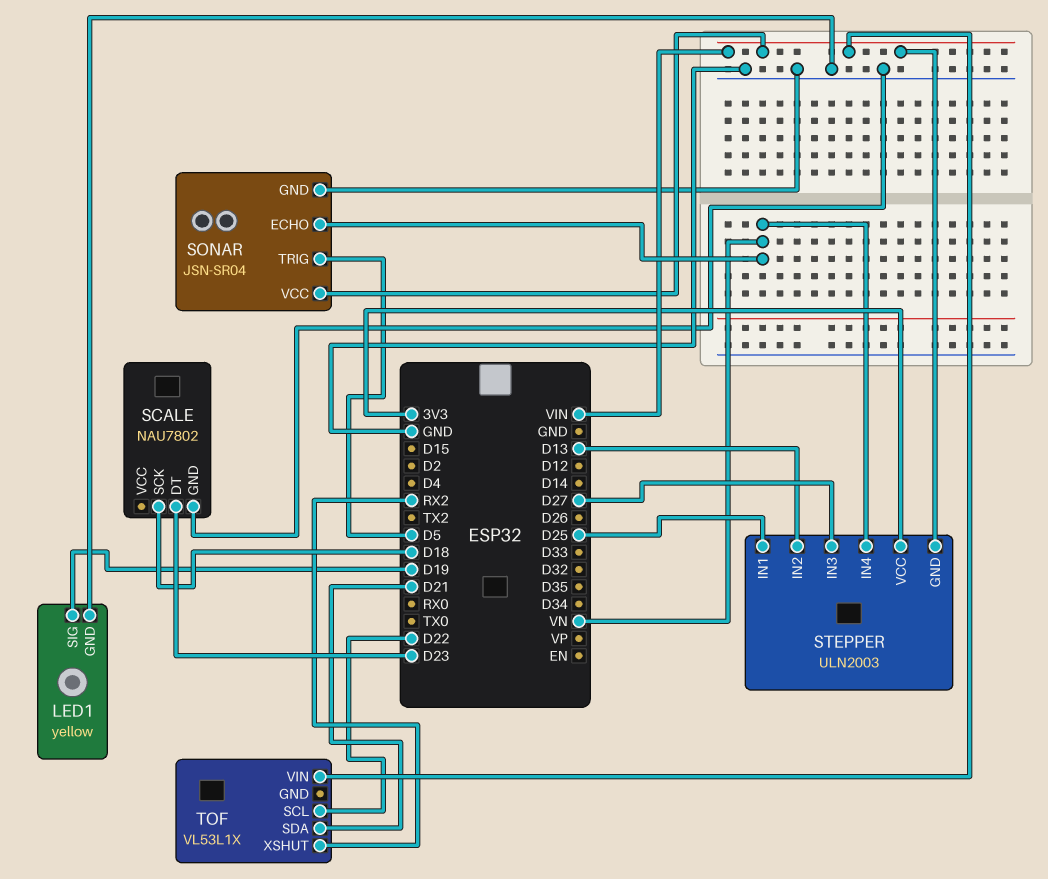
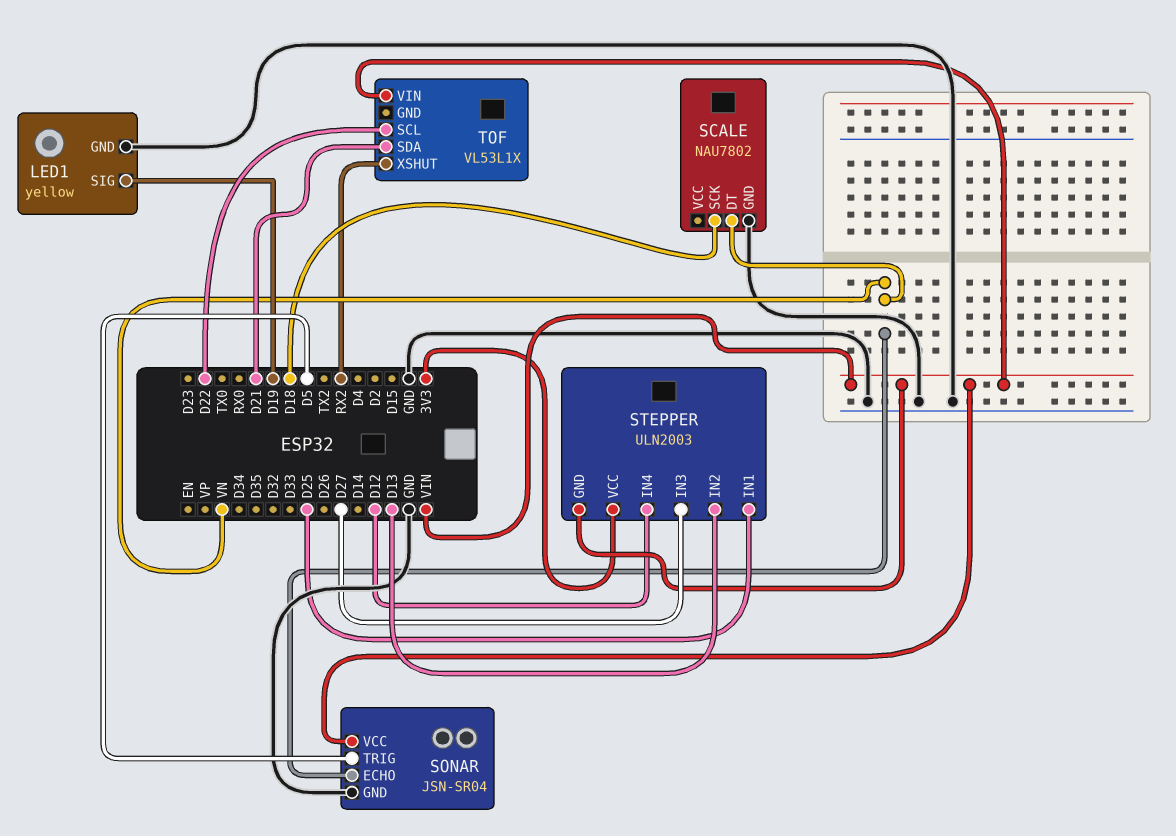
SCALE pin DT: D23 -> VN
STEPPER pin IN4: VN -> D12

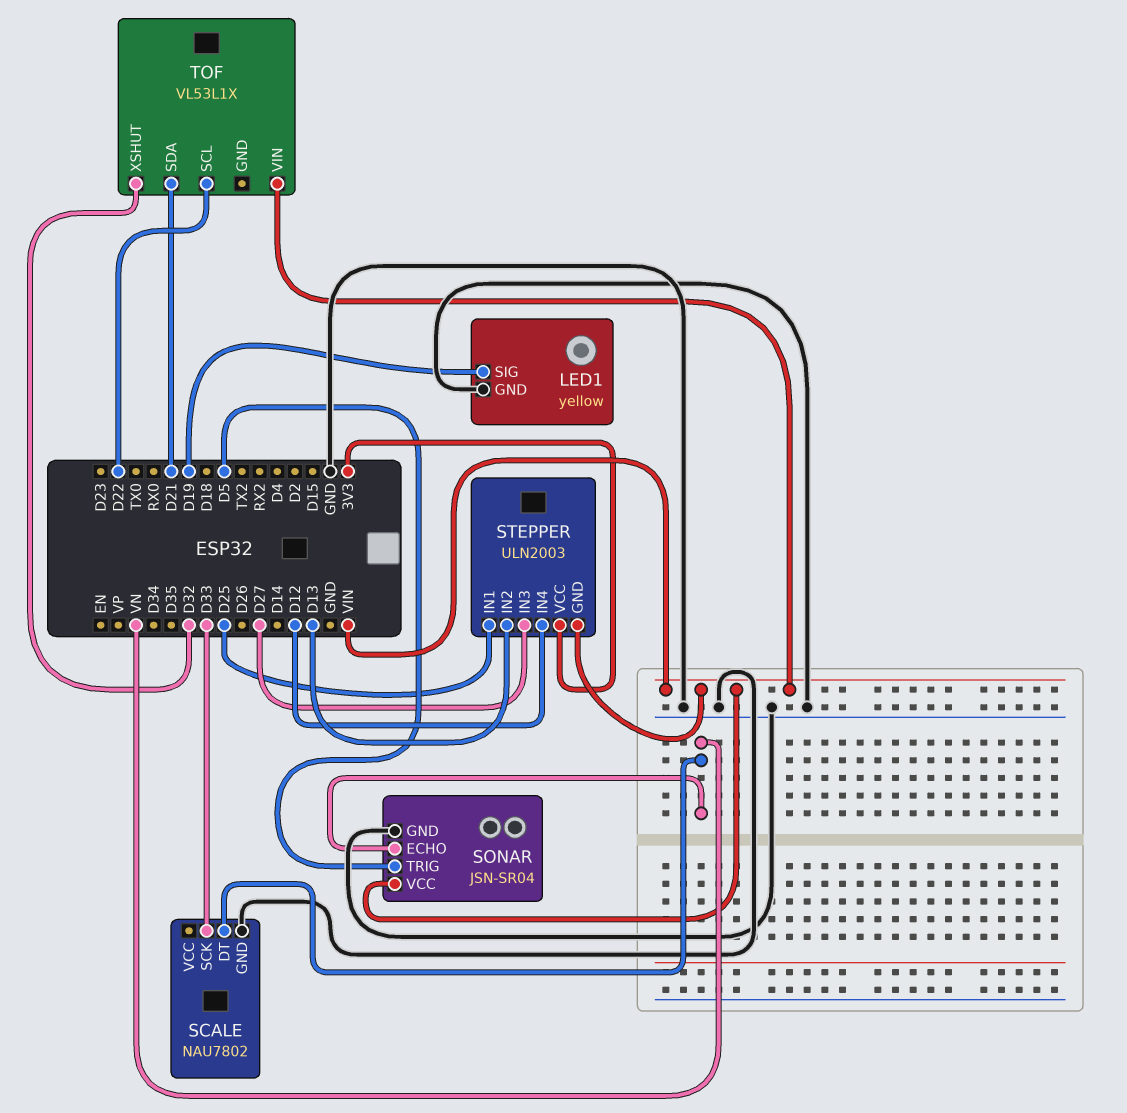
SCALE pin SCK: D18 -> D33
TOF pin XSHUT: RX2 -> D32

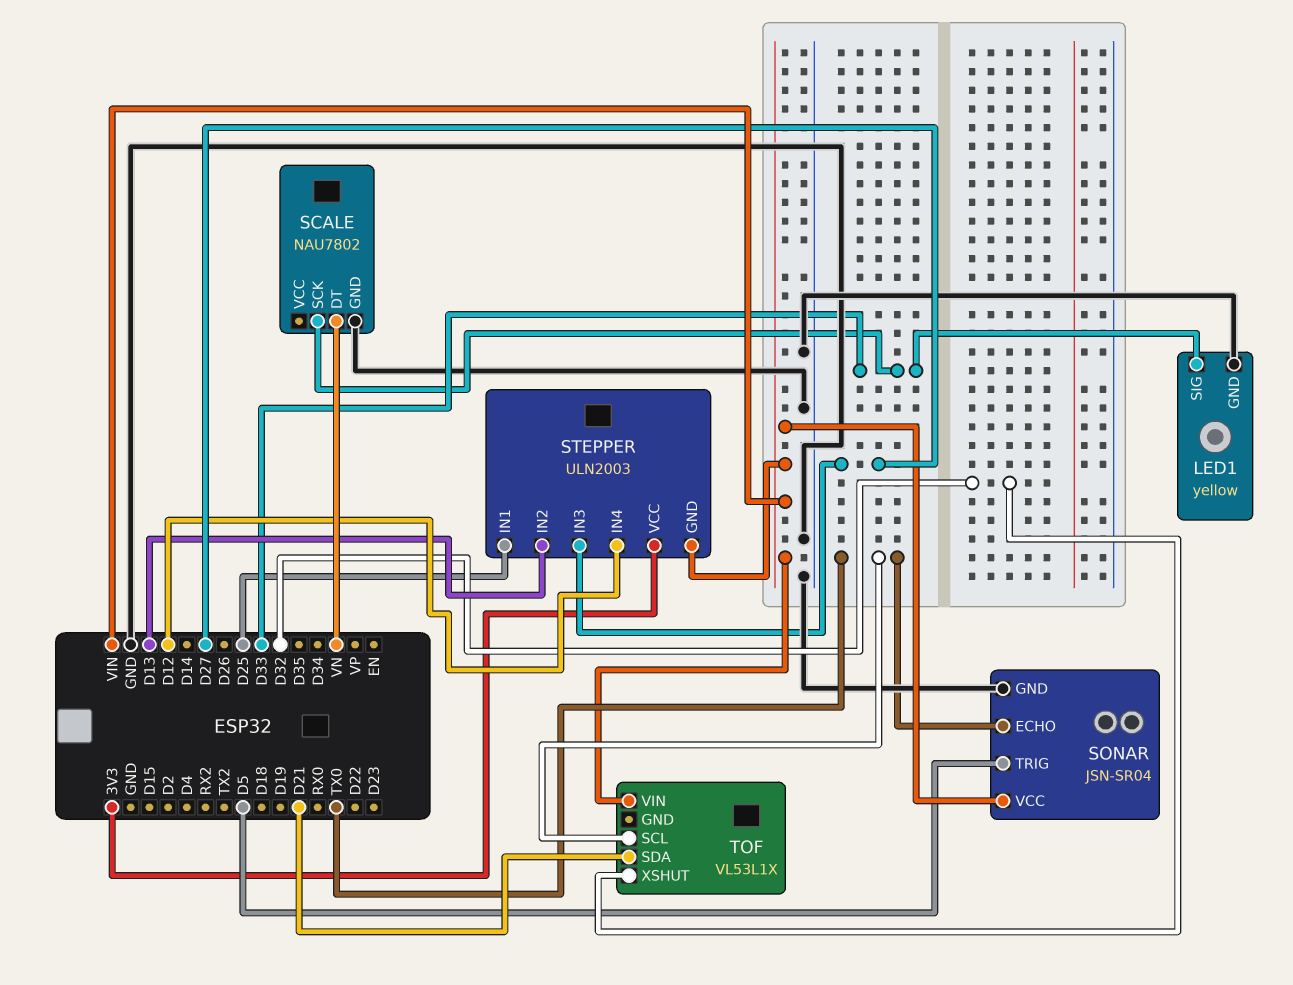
LED1 pin SIG: D19 -> D33
SONAR pin ECHO: VN -> TX0
TOF pin SCL: D22 -> TX0

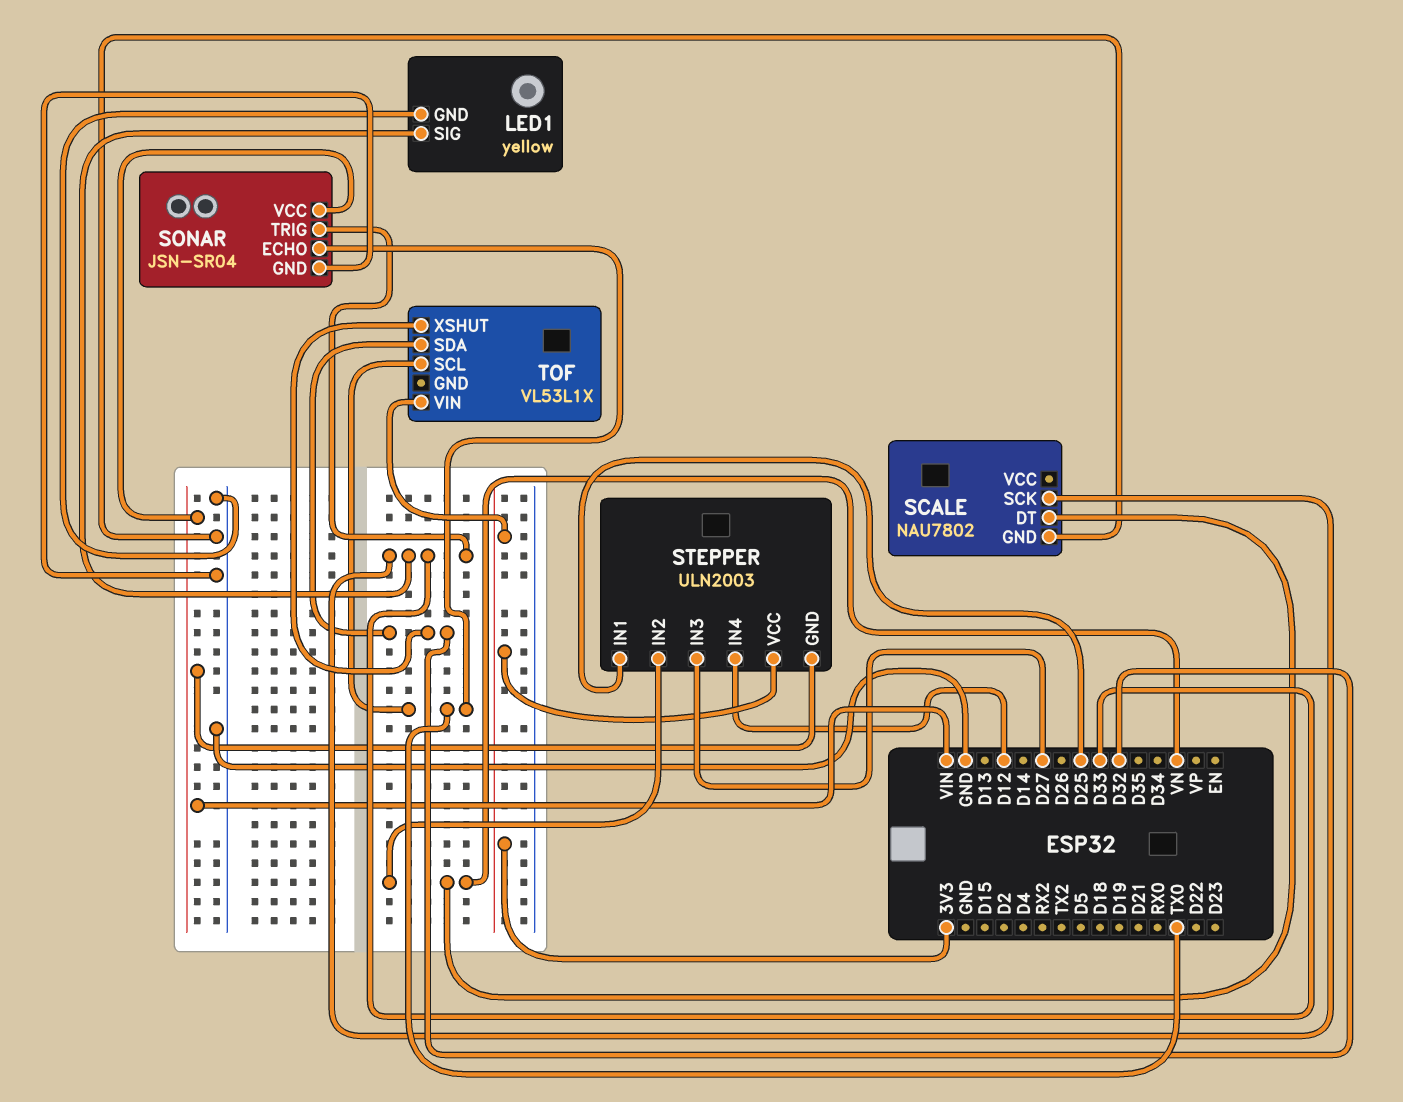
SONAR pin TRIG: D5 -> D33
STEPPER pin IN2: D13 -> VN
TOF pin SDA: D21 -> D32
TOF pin VIN: VIN -> 3V3

